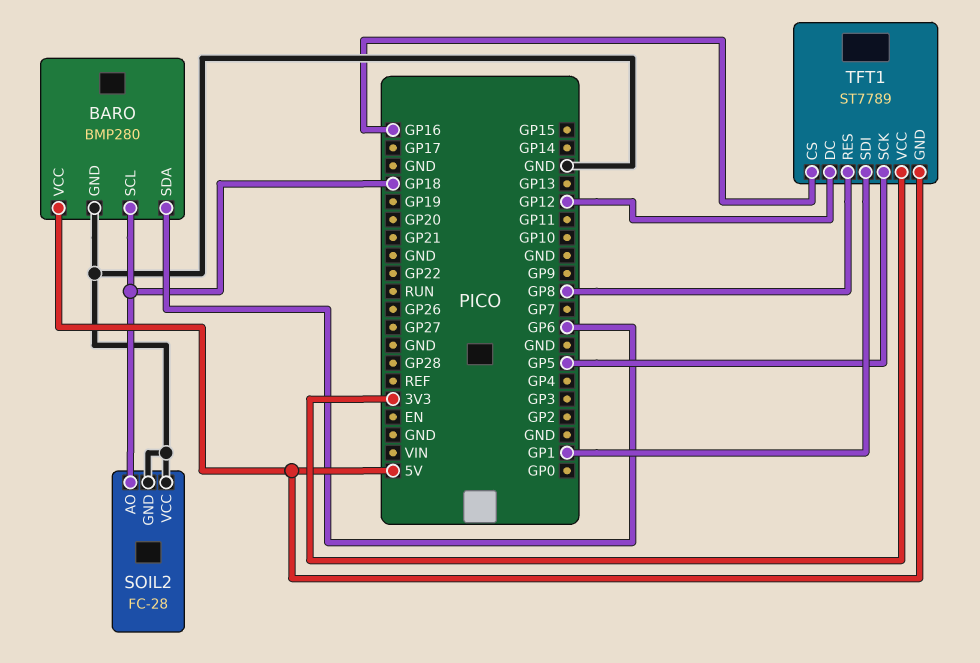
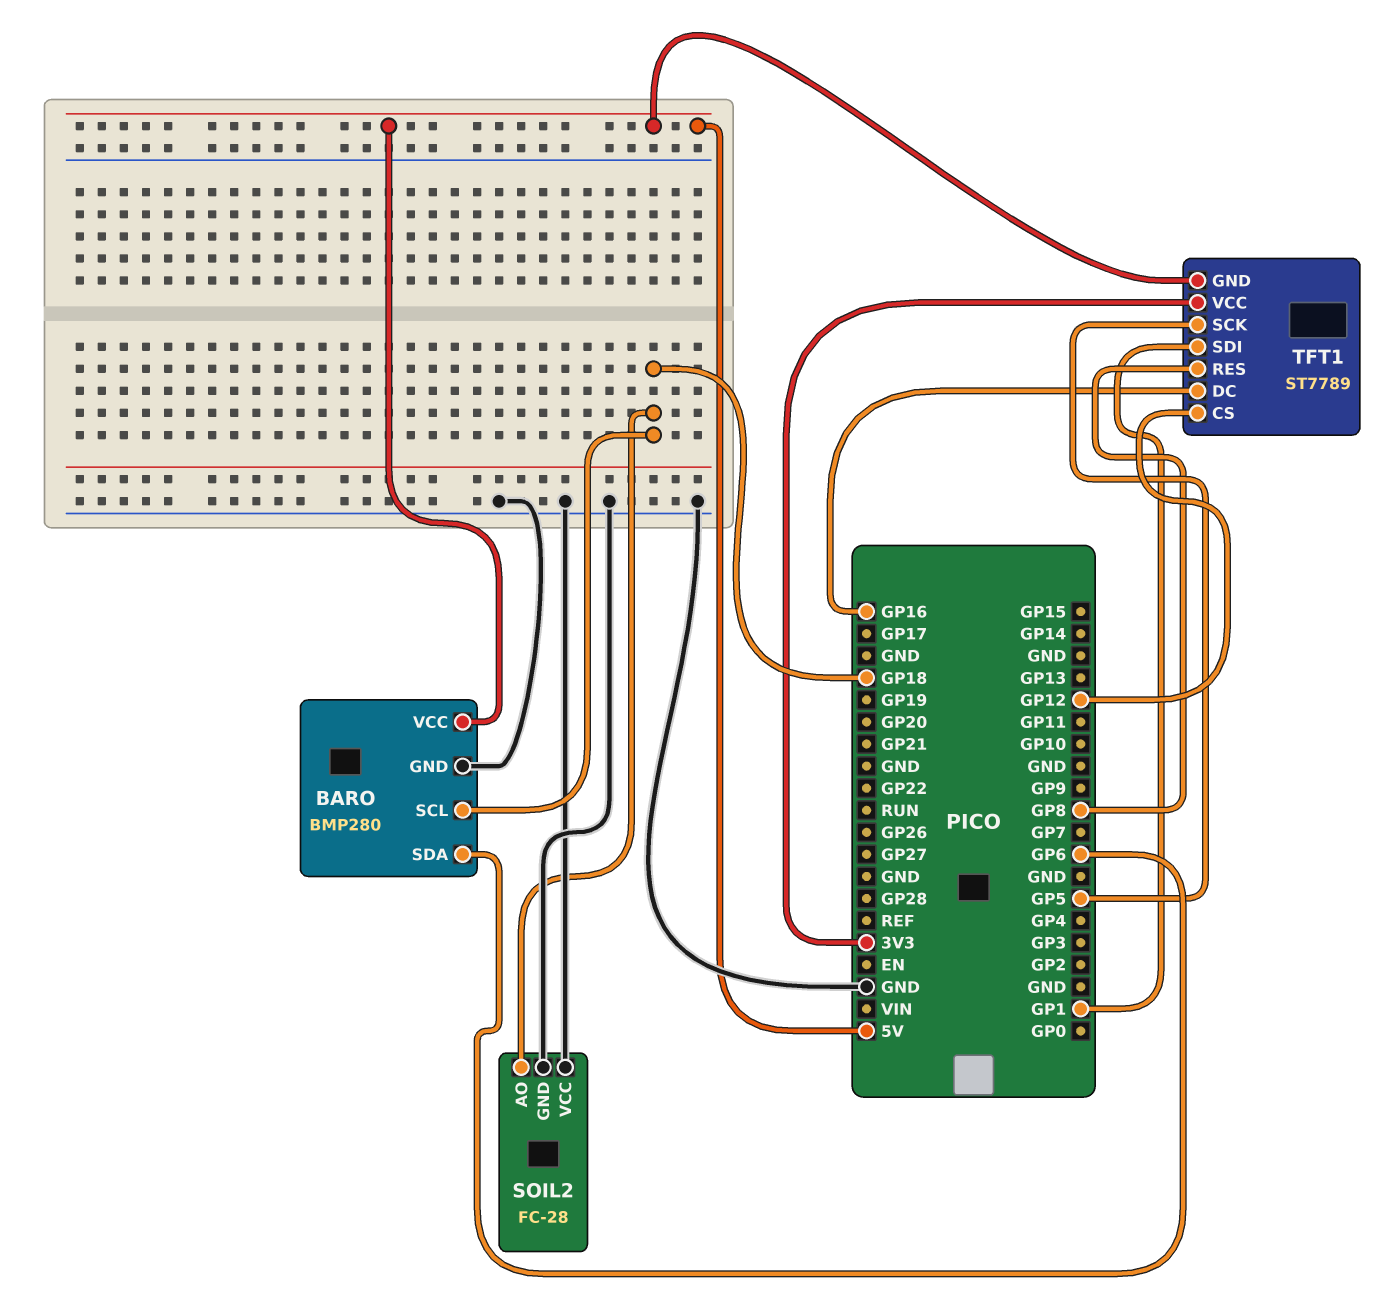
TFT1 pin CS: GP16 -> GP12
TFT1 pin DC: GP12 -> GP16

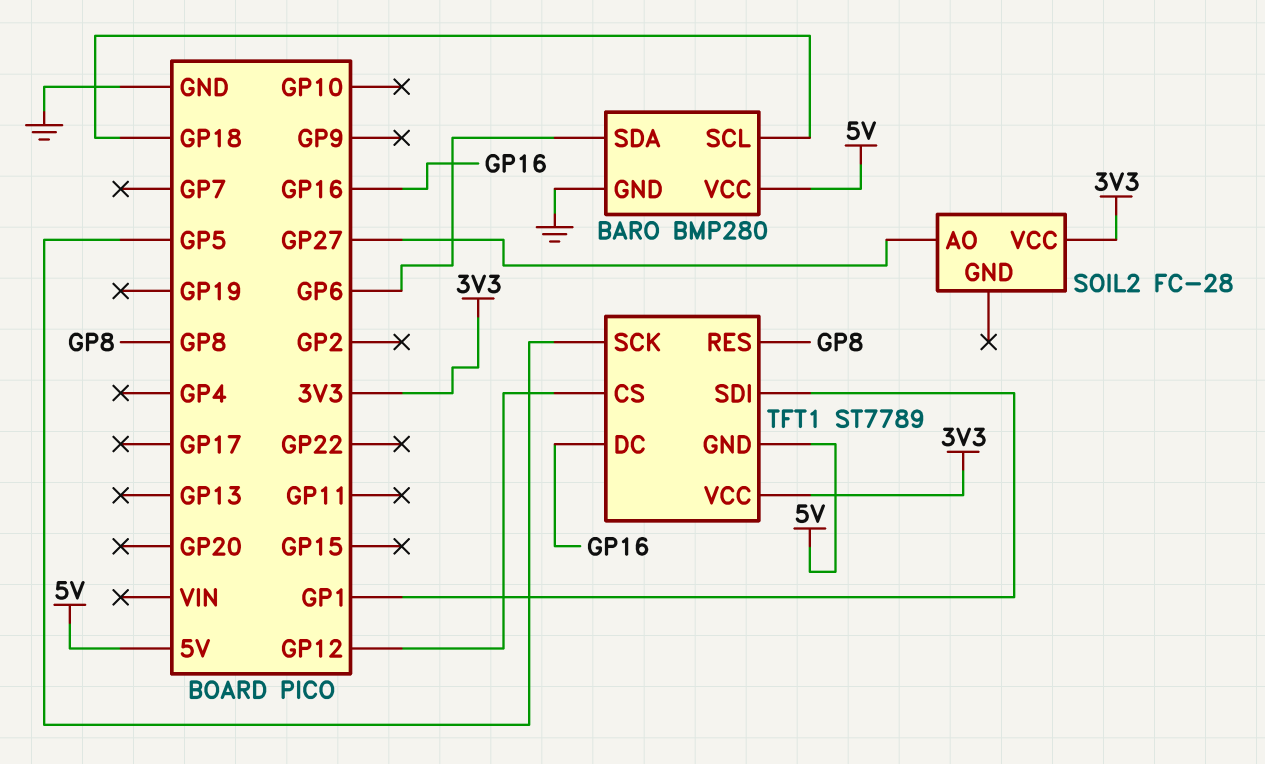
SOIL2 pin AO: GP18 -> GP27
SOIL2 pin GND: GND -> none
SOIL2 pin VCC: GND -> 3V3

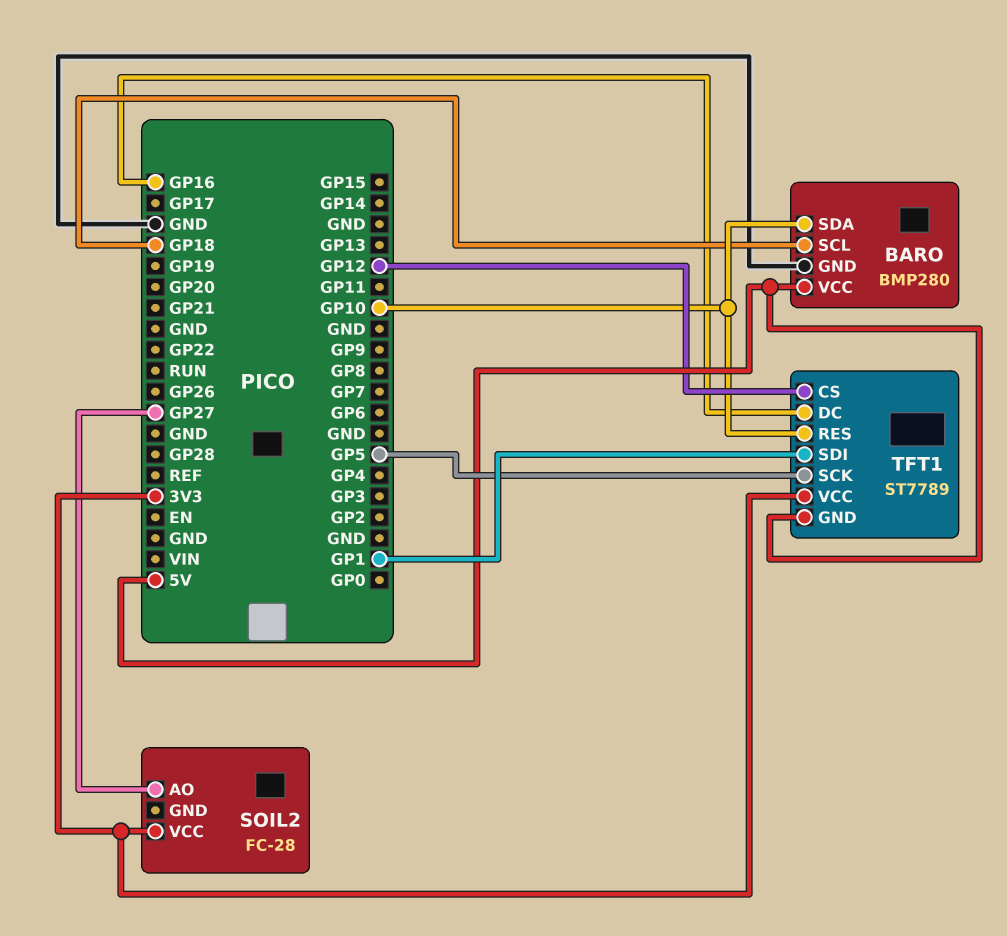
BARO pin SDA: GP6 -> GP10
TFT1 pin RES: GP8 -> GP10

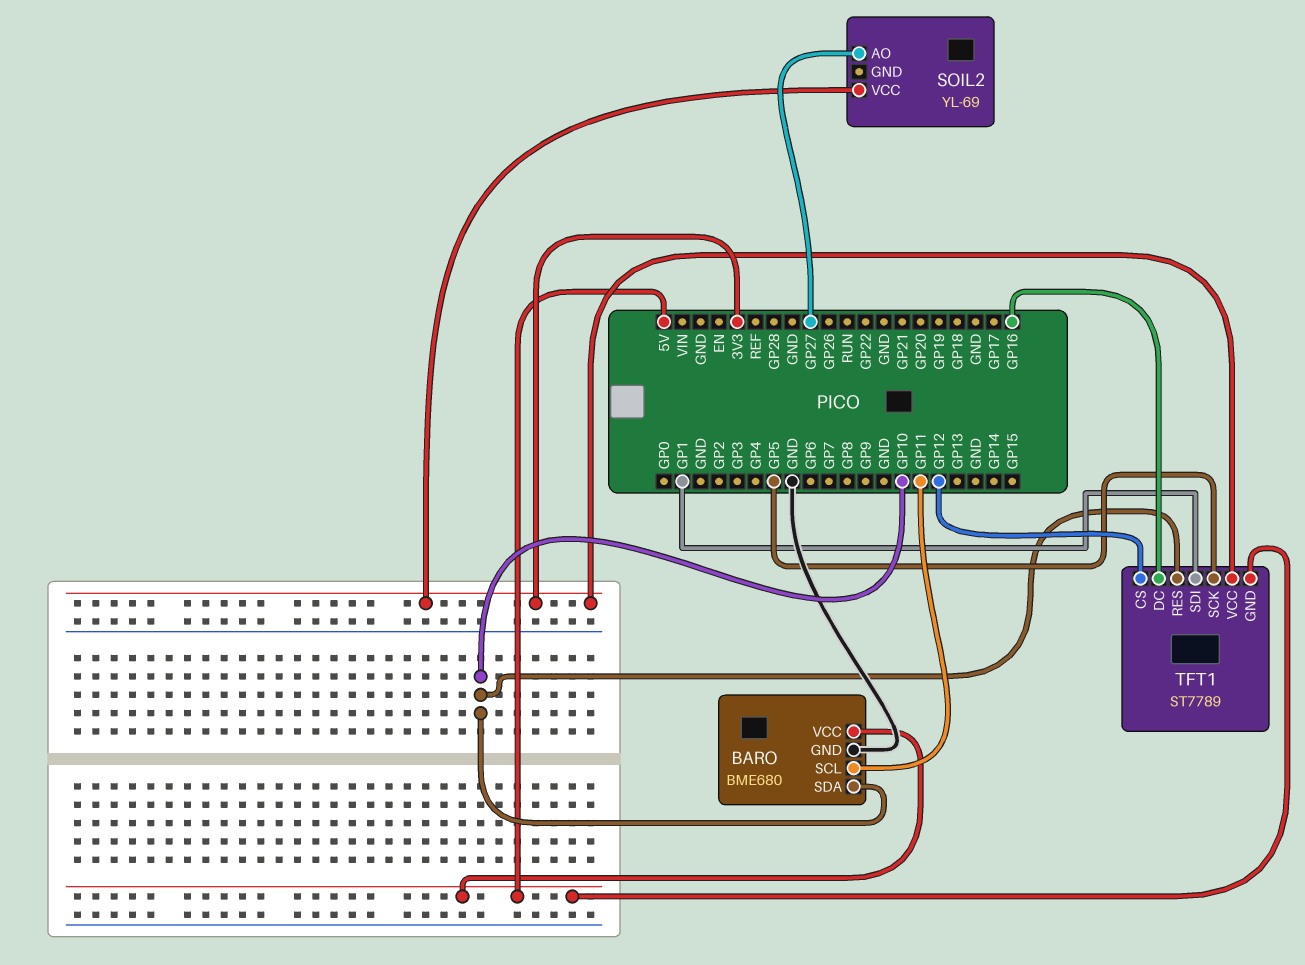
BARO: BMP280 -> BME680
BARO pin SCL: GP18 -> GP11
SOIL2: FC-28 -> YL-69

